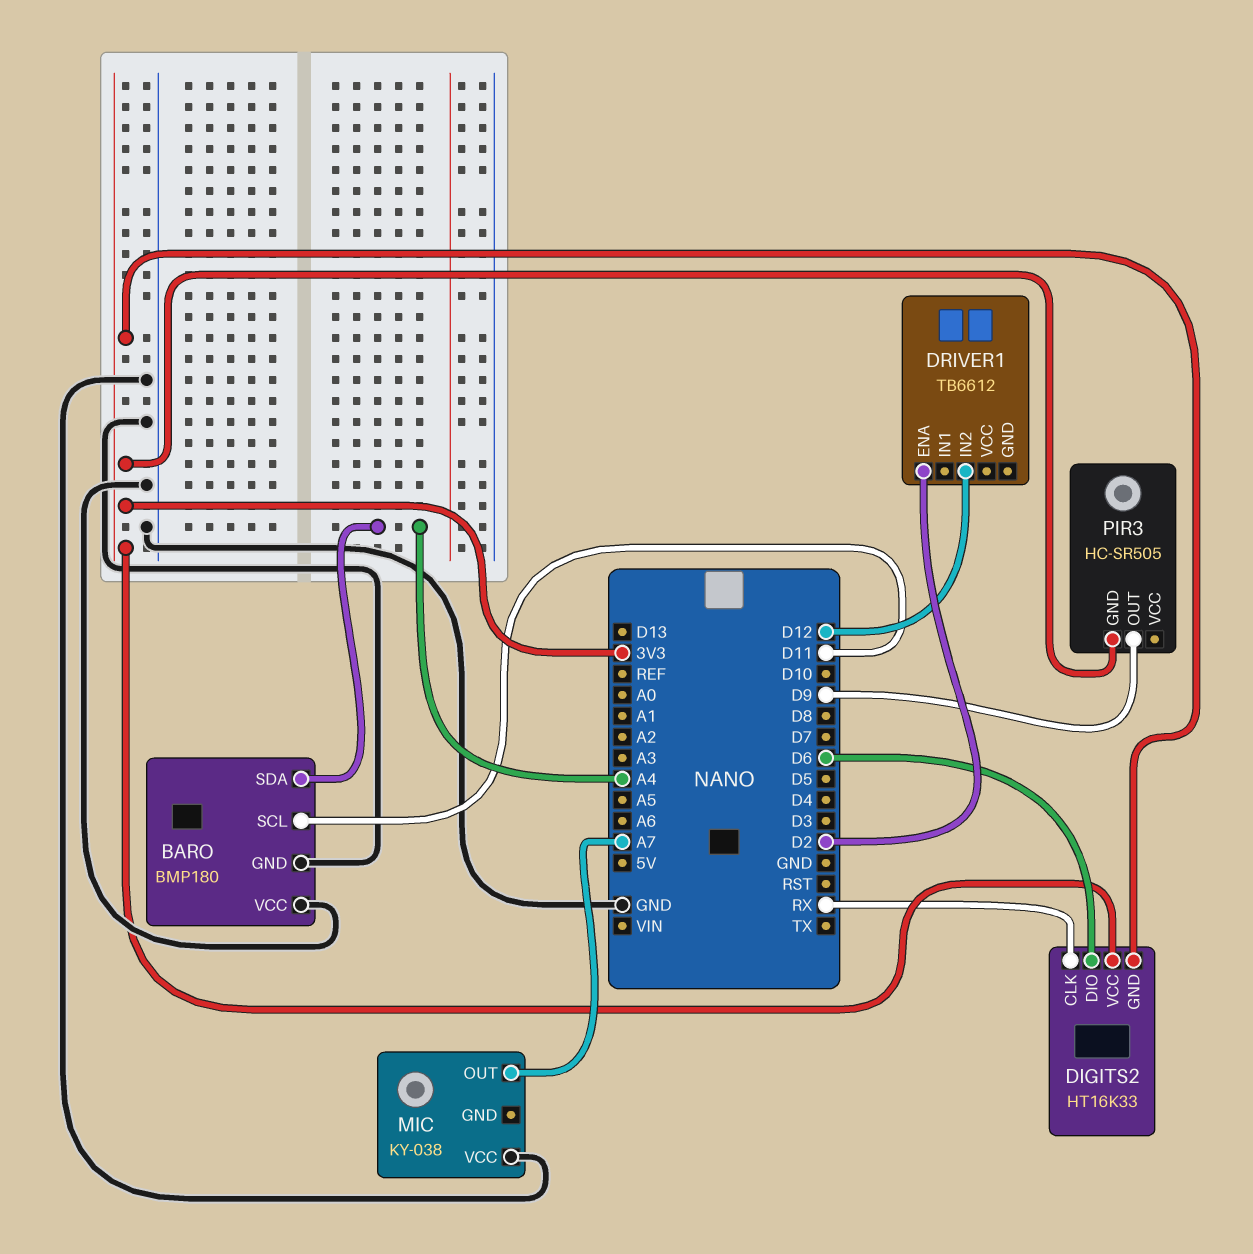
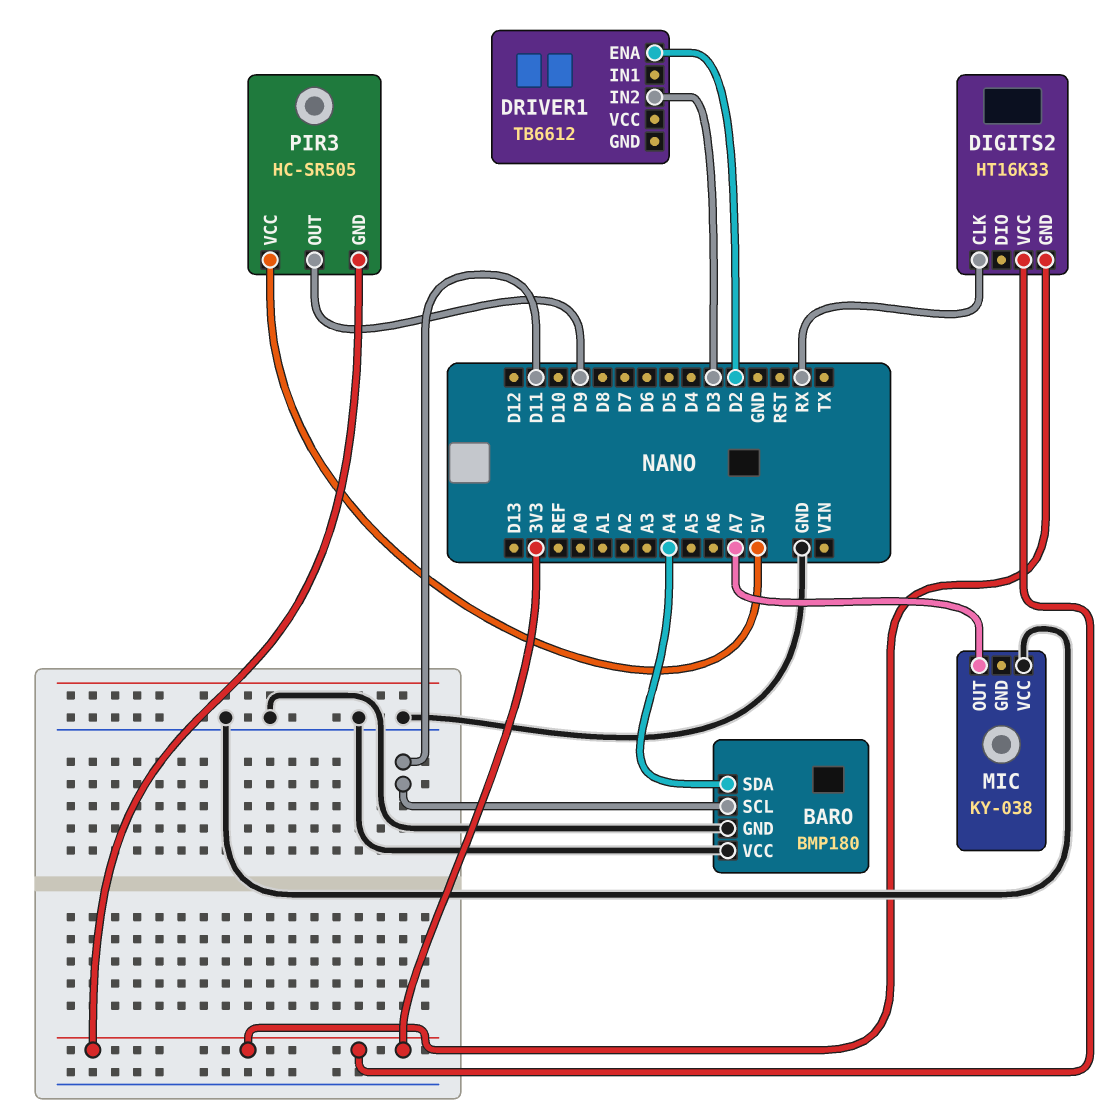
DIGITS2 pin DIO: D6 -> none
DRIVER1 pin IN2: D12 -> D3
PIR3 pin VCC: none -> 5V

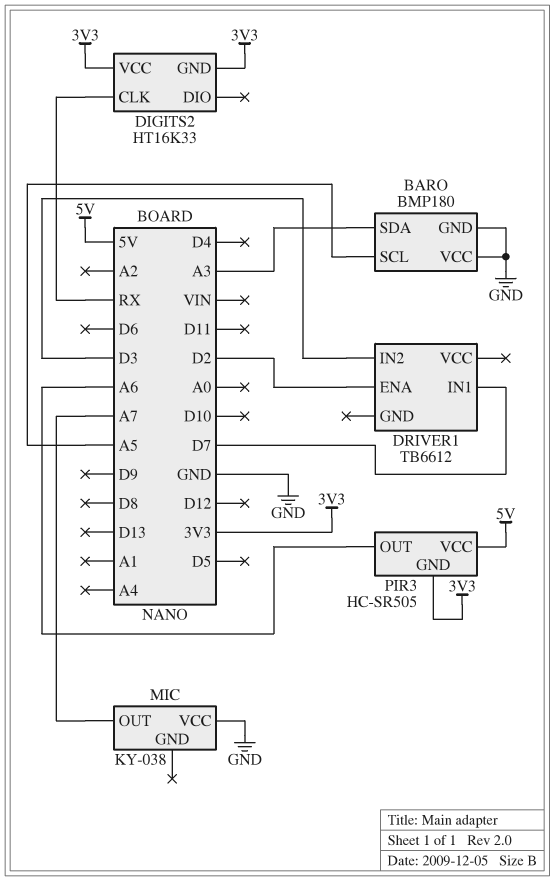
BARO pin SCL: D11 -> A5
BARO pin SDA: A4 -> A3
DRIVER1 pin IN1: none -> D7
PIR3 pin OUT: D9 -> A6

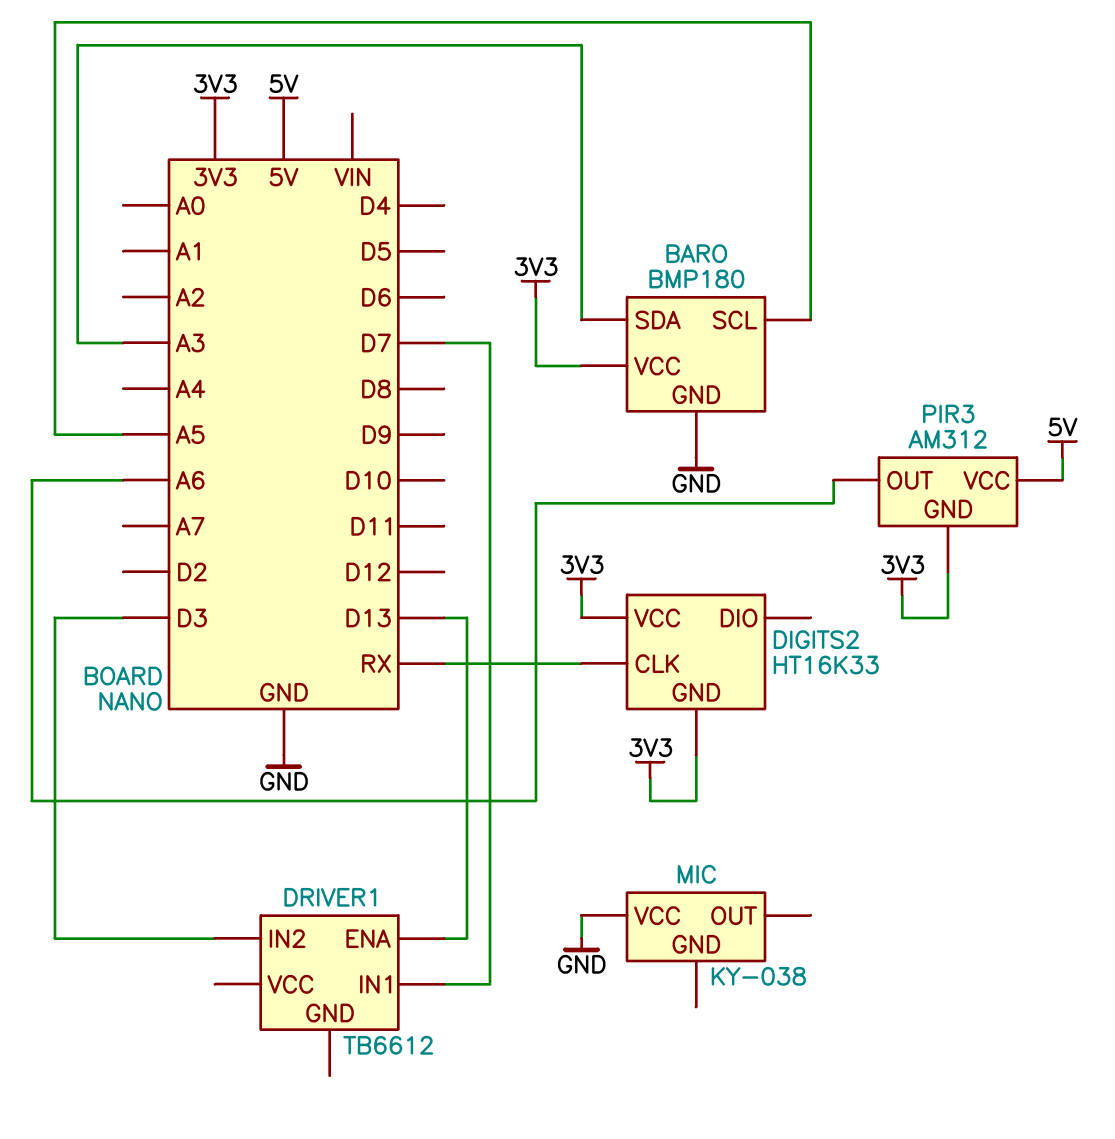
BARO pin VCC: GND -> 3V3
DRIVER1 pin ENA: D2 -> D13
MIC pin OUT: A7 -> none
PIR3: HC-SR505 -> AM312

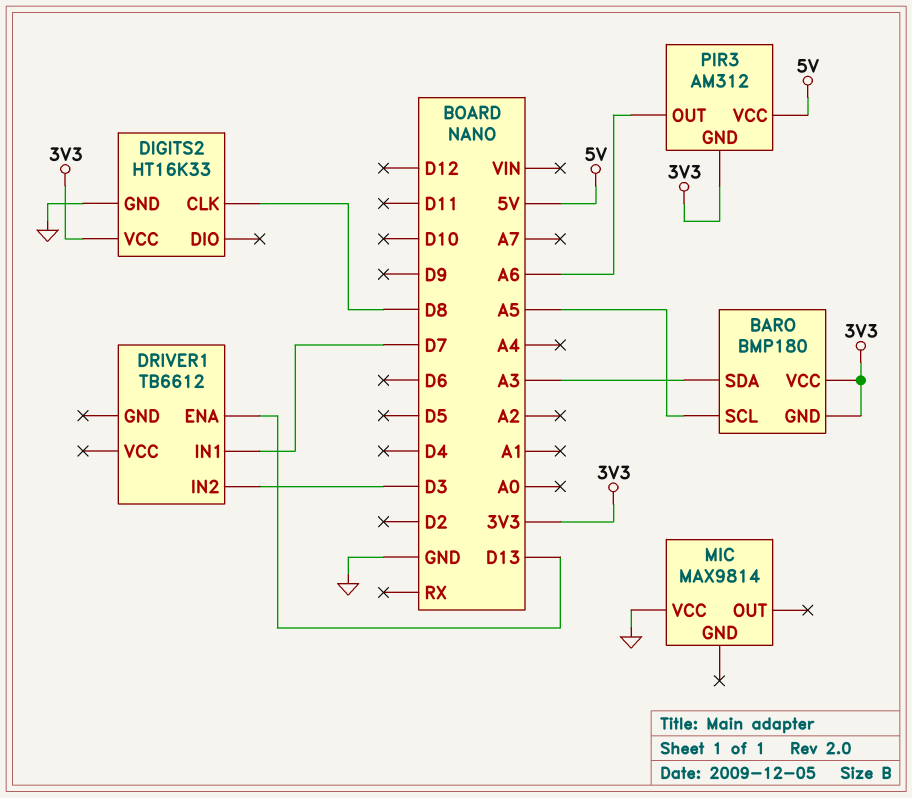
BARO pin GND: GND -> 3V3
DIGITS2 pin CLK: RX -> D8
DIGITS2 pin GND: 3V3 -> GND
MIC: KY-038 -> MAX9814

